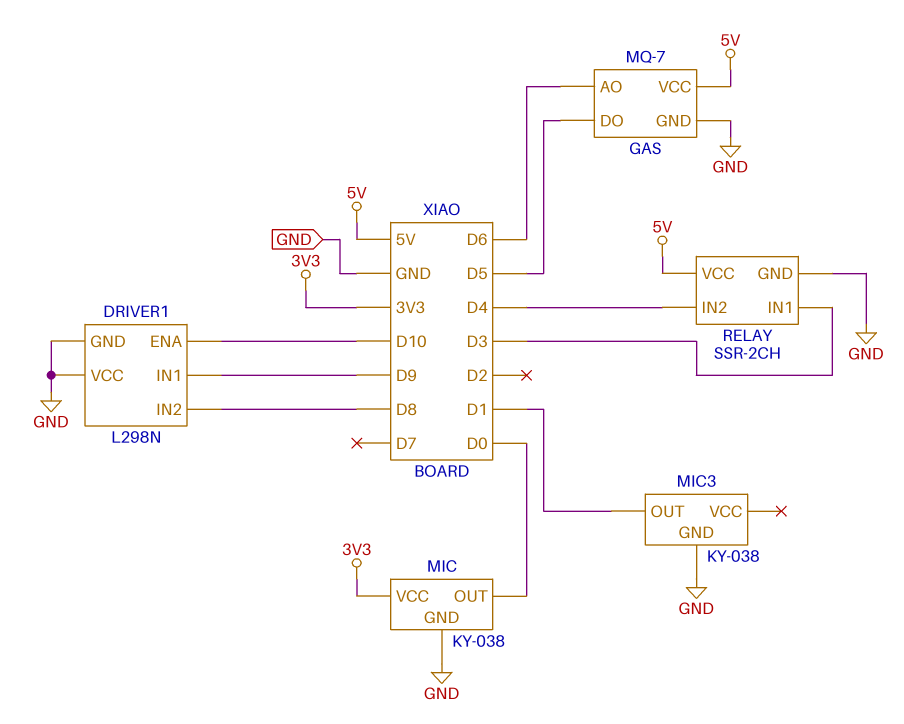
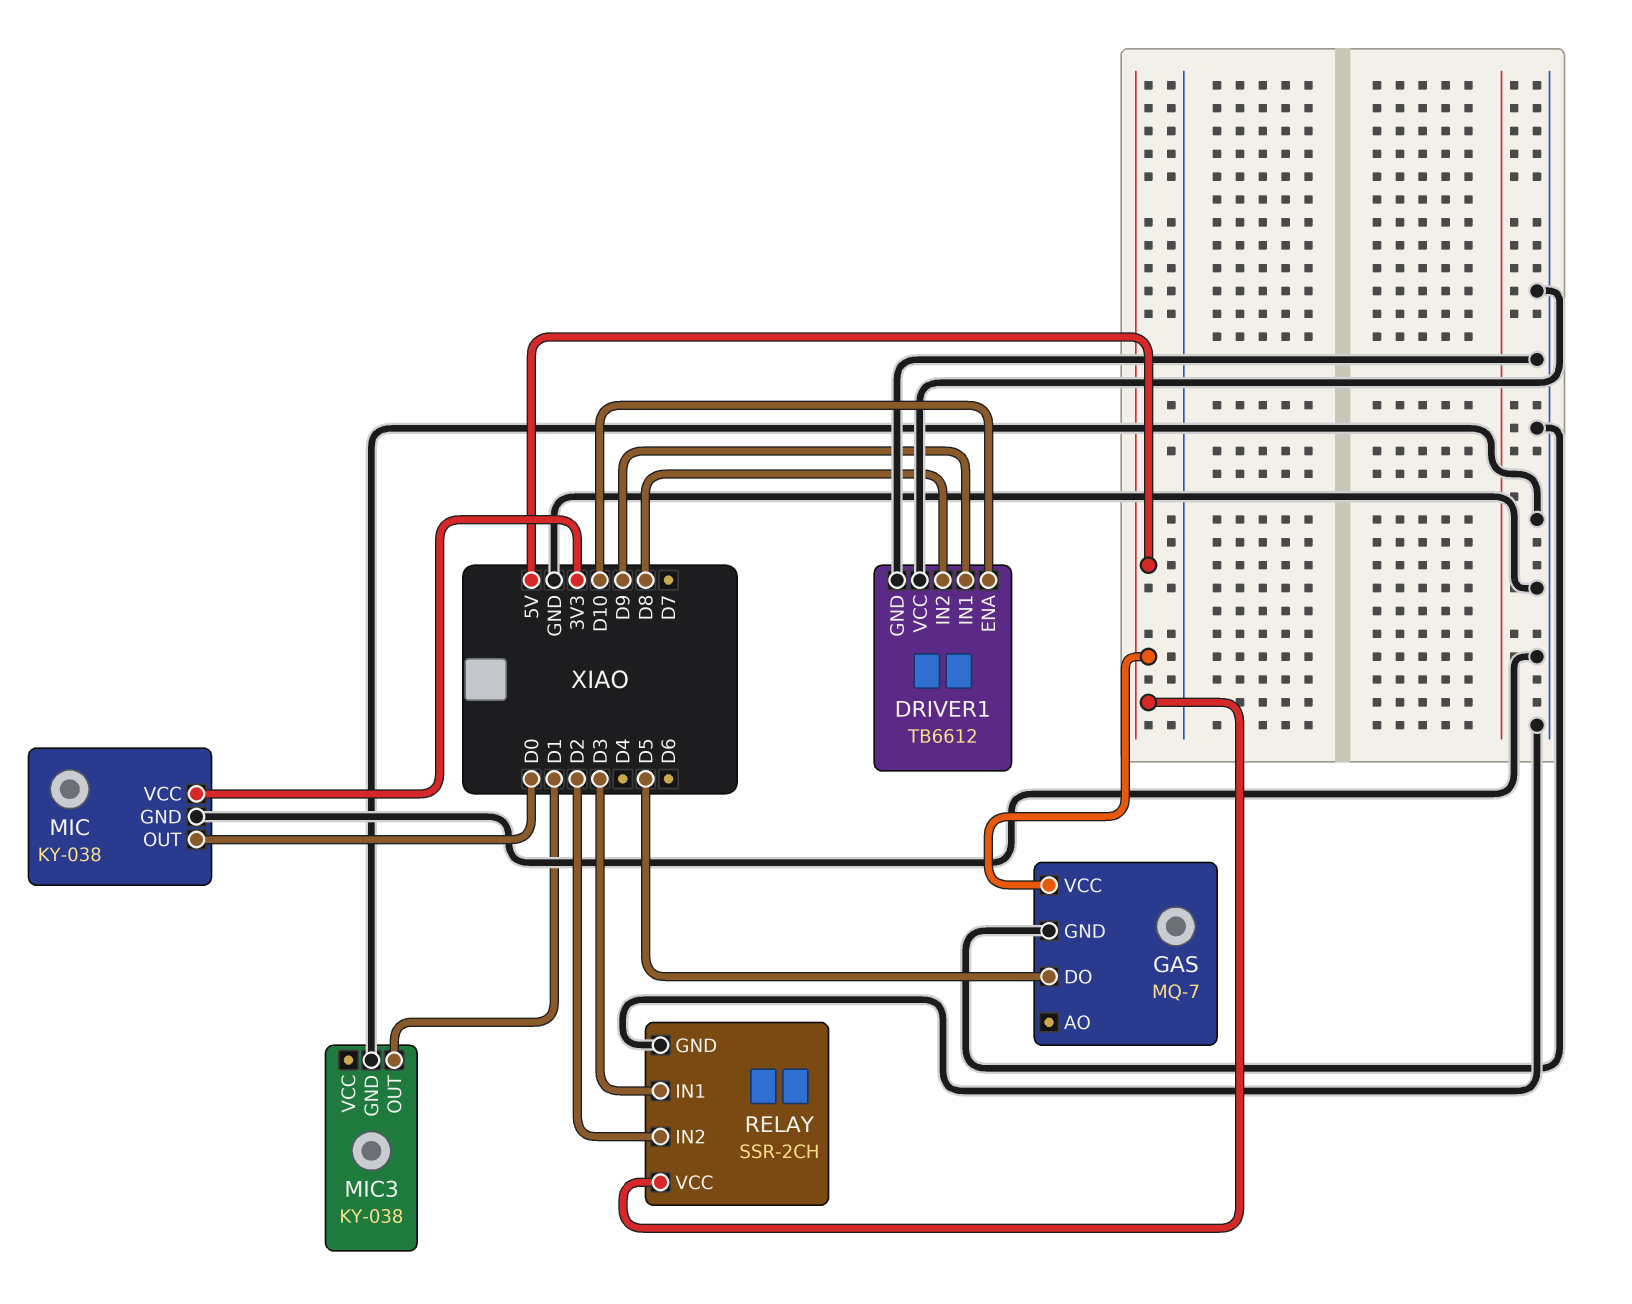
DRIVER1: L298N -> TB6612
GAS pin AO: D6 -> none
RELAY pin IN2: D4 -> D2

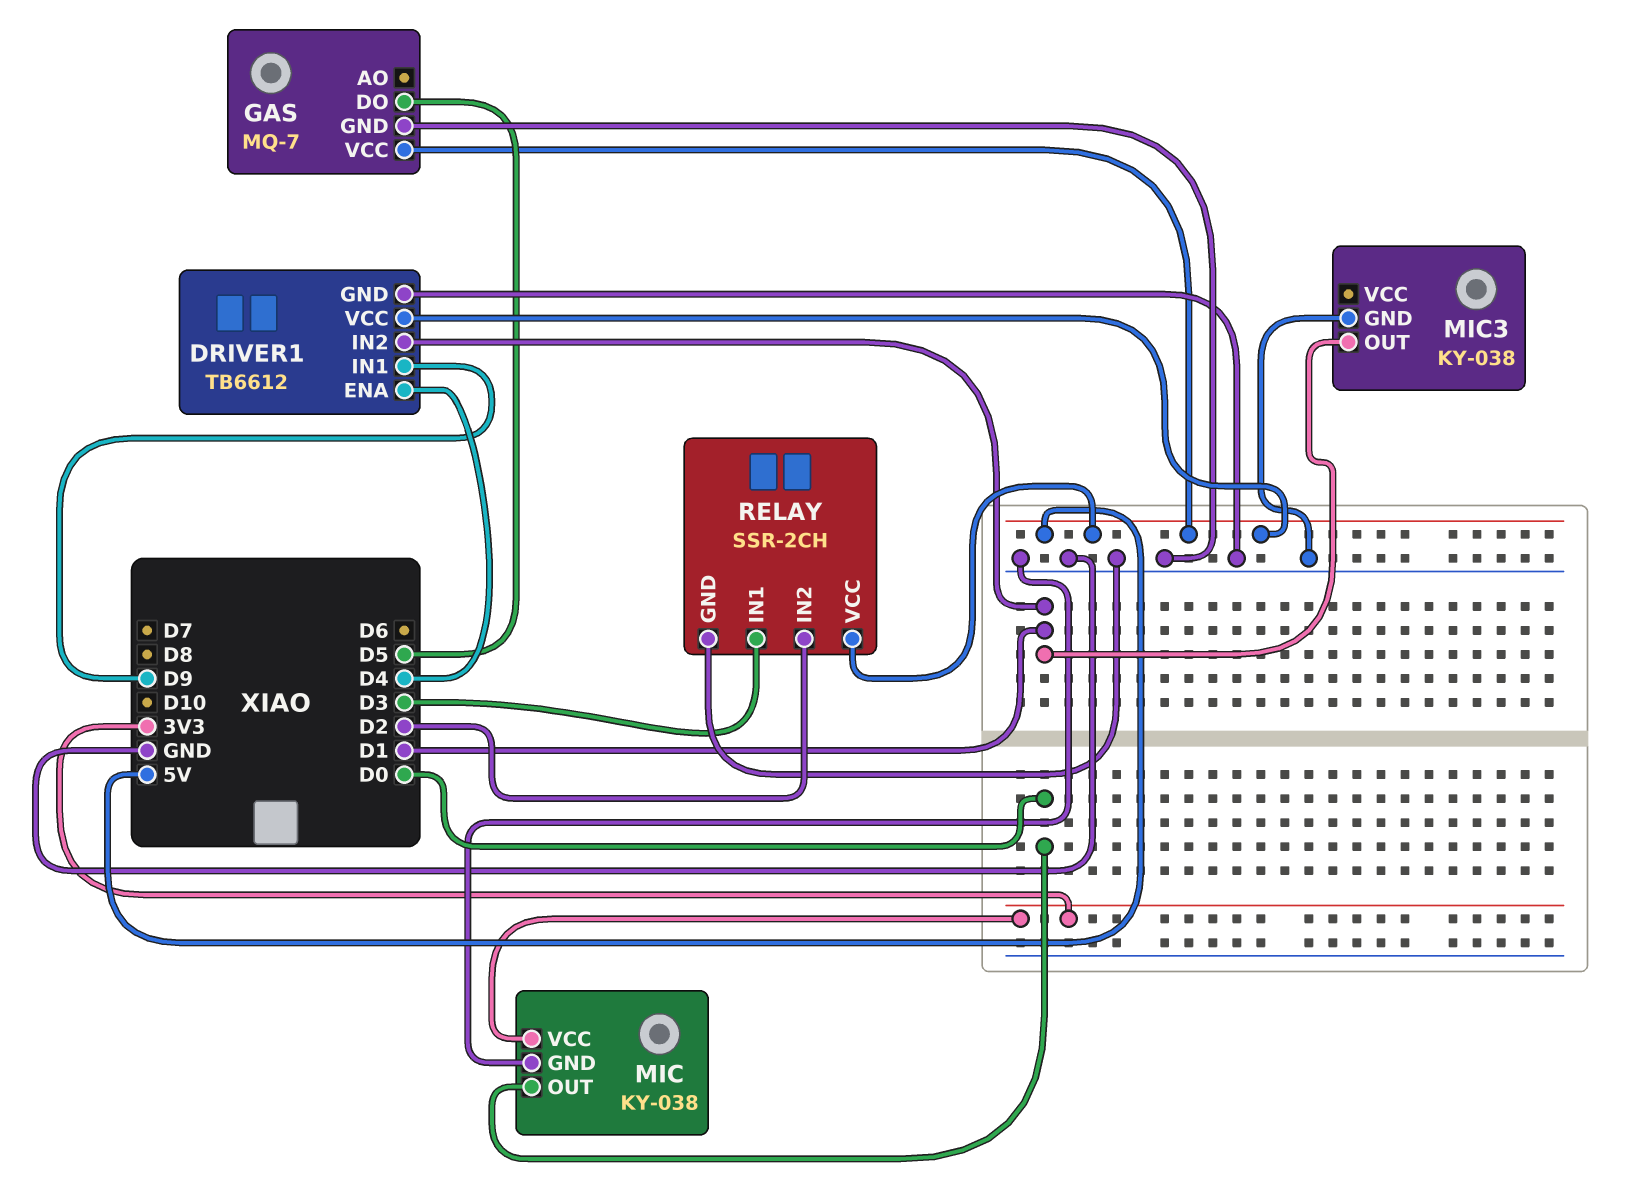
DRIVER1 pin ENA: D10 -> D4
DRIVER1 pin IN2: D8 -> D1
DRIVER1 pin VCC: GND -> 5V

